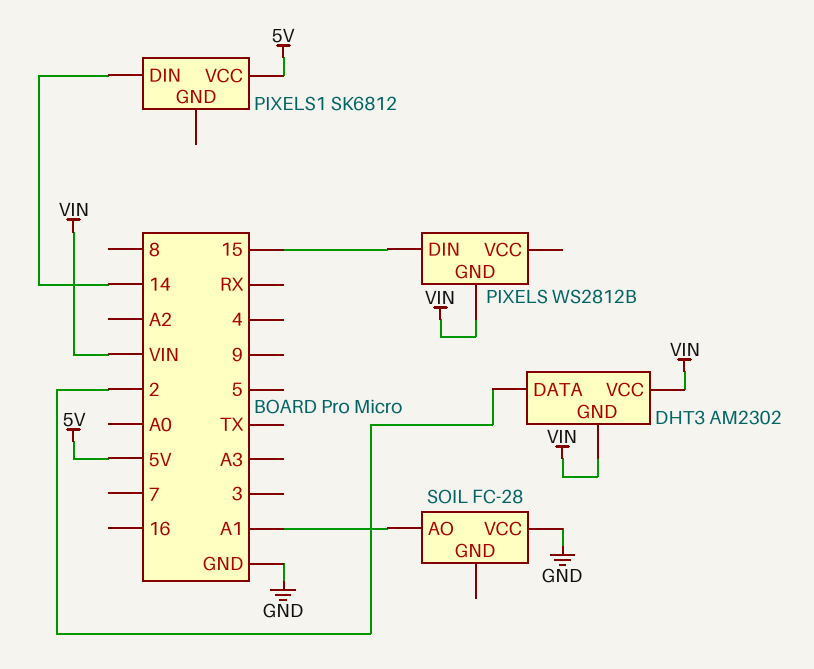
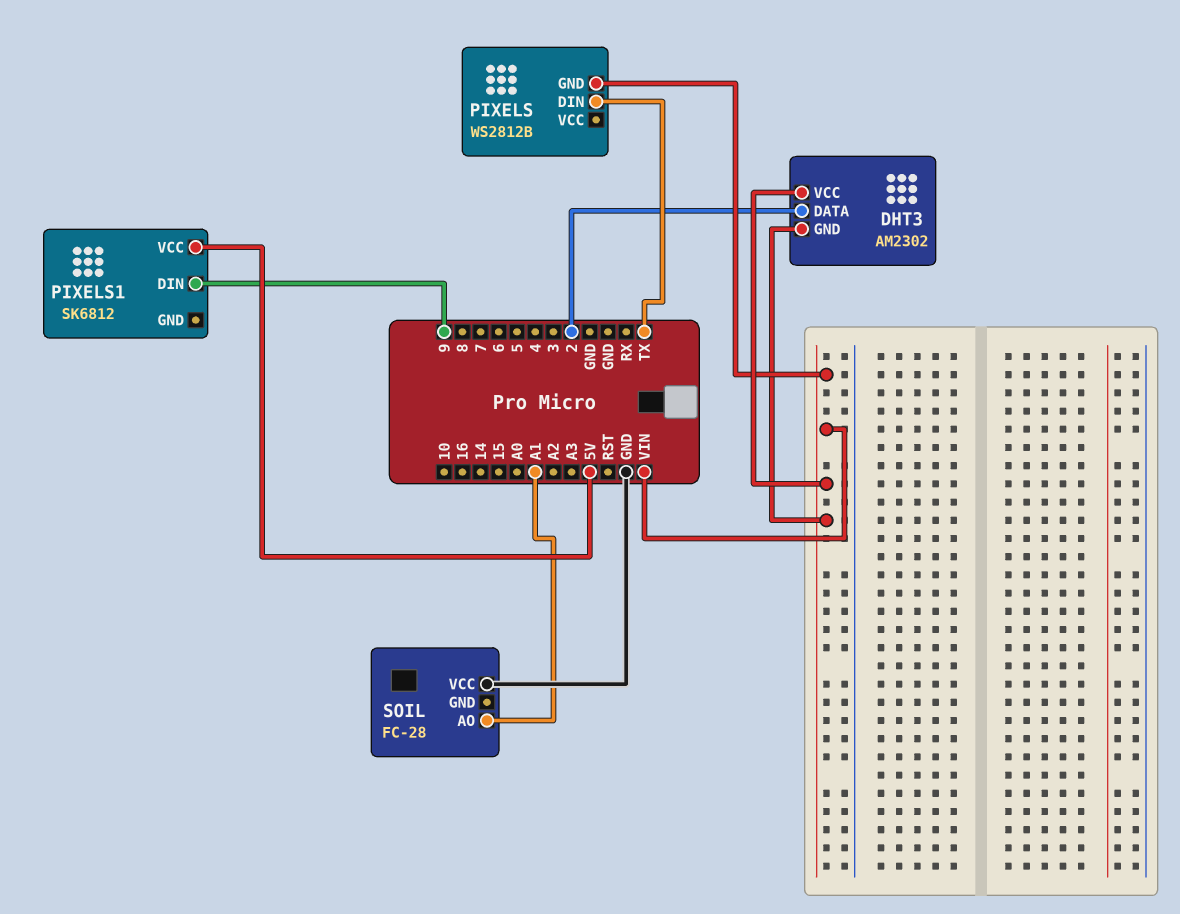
PIXELS pin DIN: 15 -> TX
PIXELS1 pin DIN: 14 -> 9

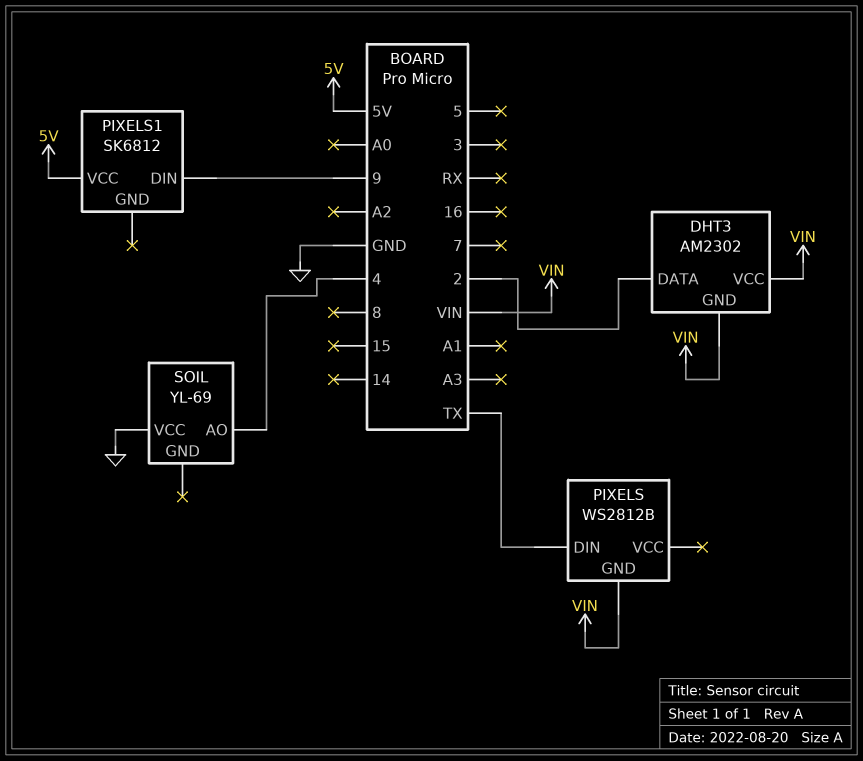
SOIL: FC-28 -> YL-69
SOIL pin AO: A1 -> 4

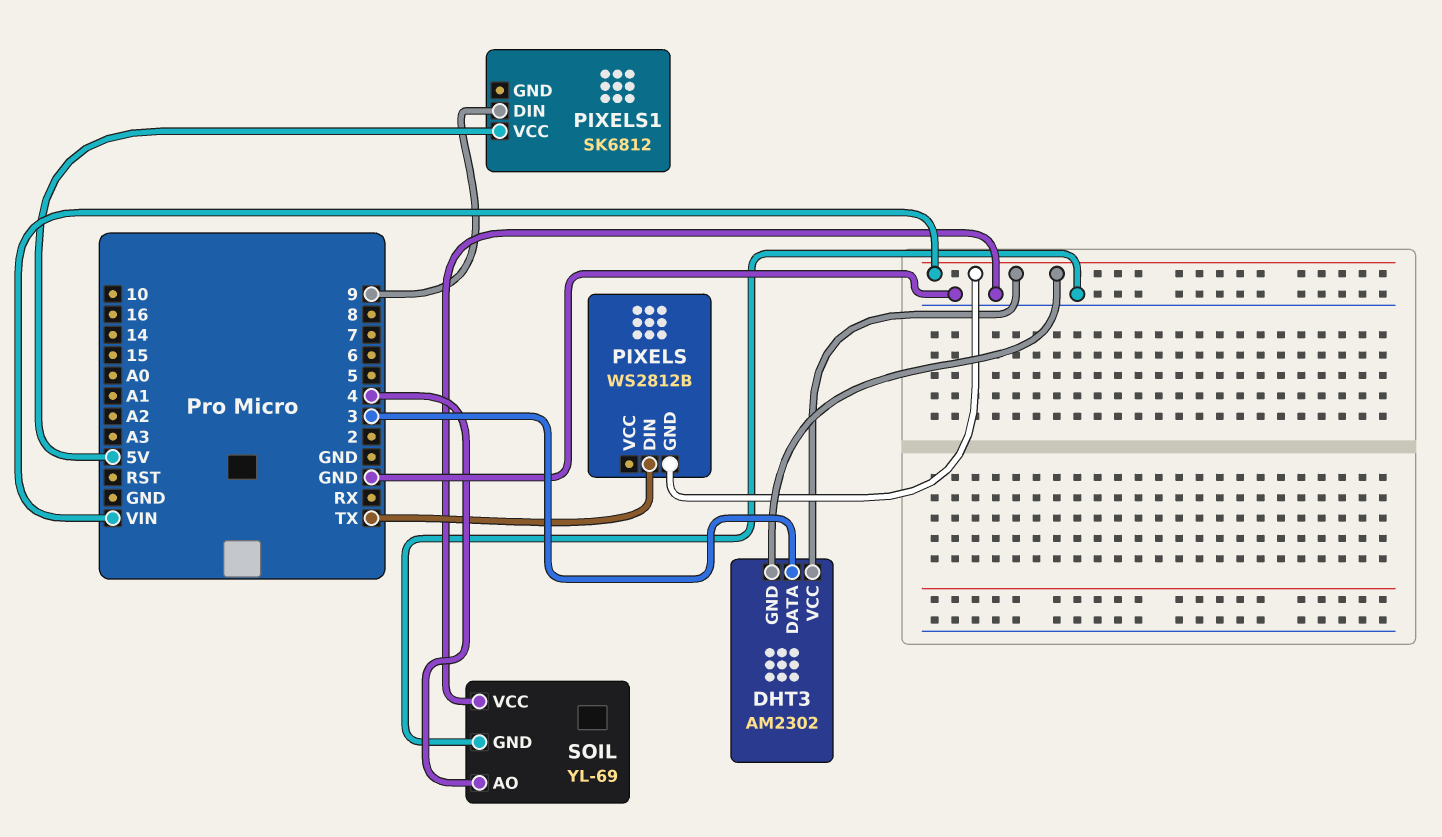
DHT3 pin DATA: 2 -> 3
SOIL pin GND: none -> GND

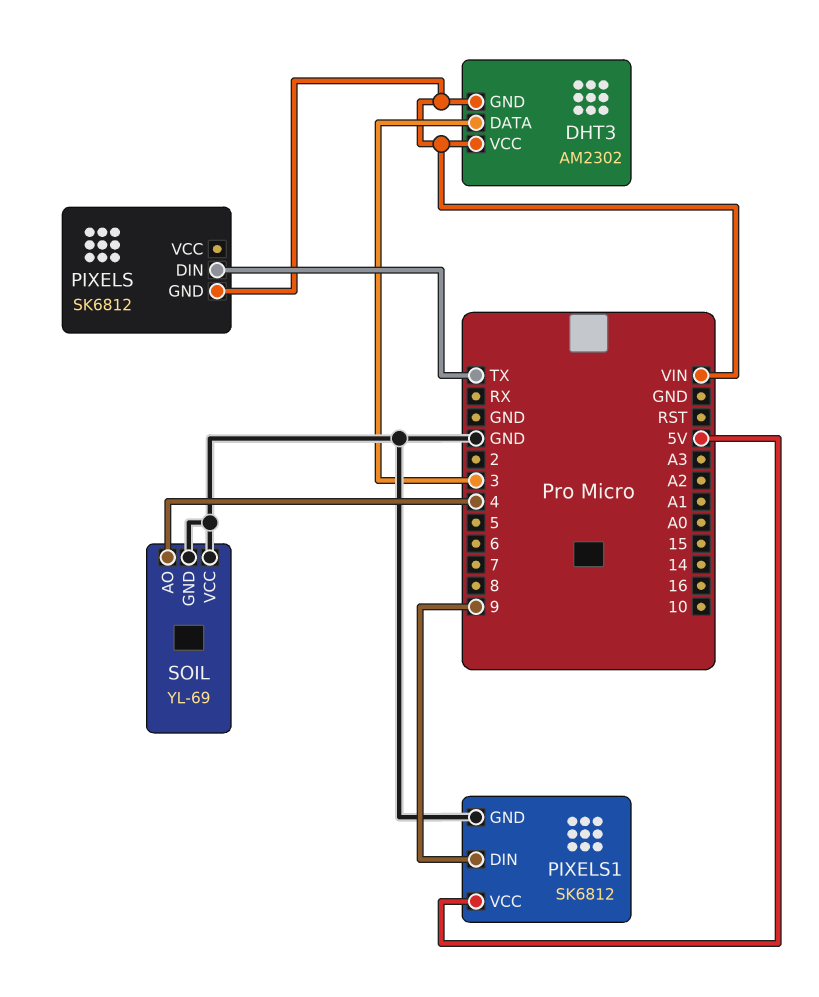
PIXELS: WS2812B -> SK6812
PIXELS1 pin GND: none -> GND

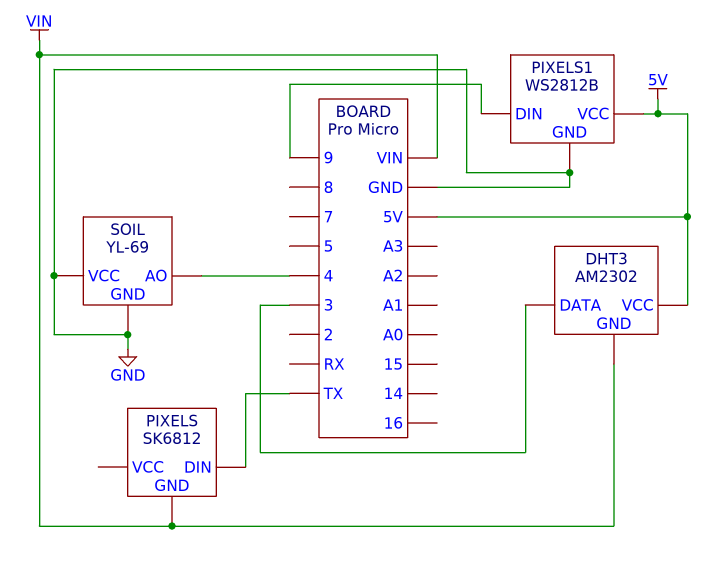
DHT3 pin VCC: VIN -> 5V
PIXELS1: SK6812 -> WS2812B

